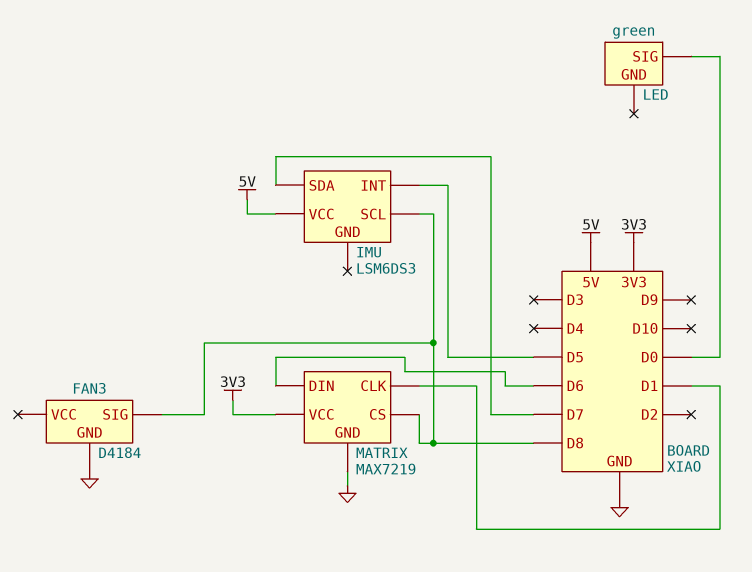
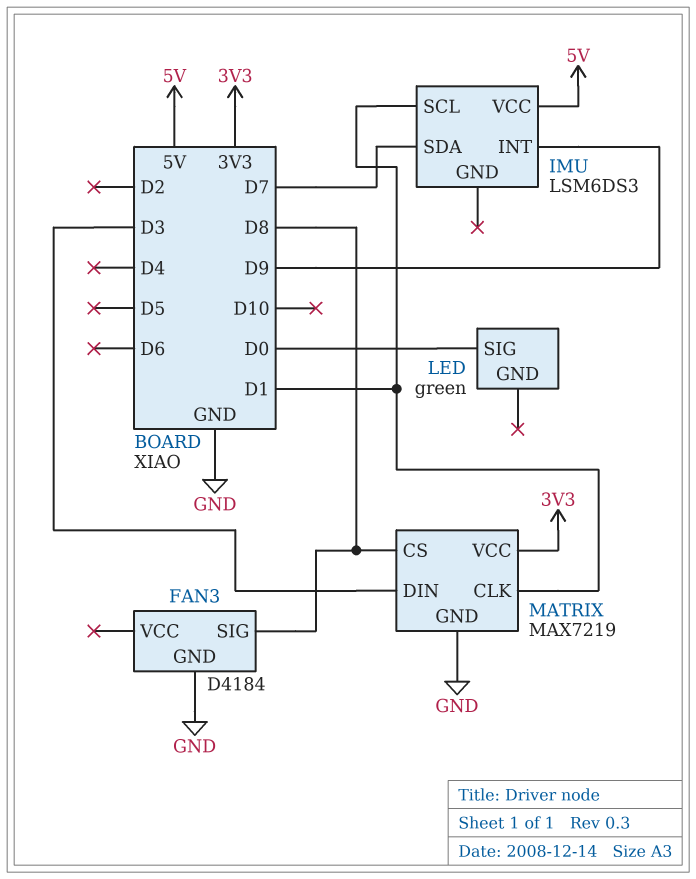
IMU pin INT: D5 -> D9
IMU pin SCL: D8 -> D1
MATRIX pin DIN: D6 -> D3

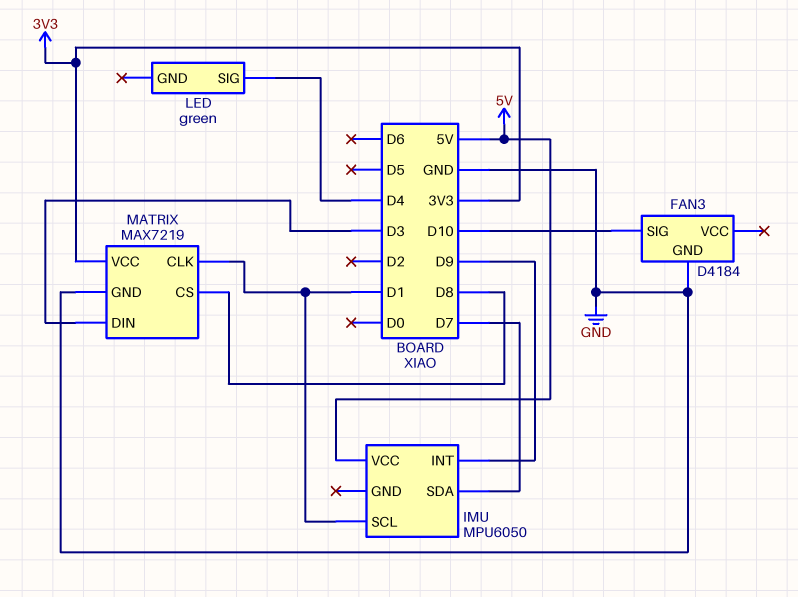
FAN3 pin SIG: D8 -> D10
IMU: LSM6DS3 -> MPU6050
LED pin SIG: D0 -> D4

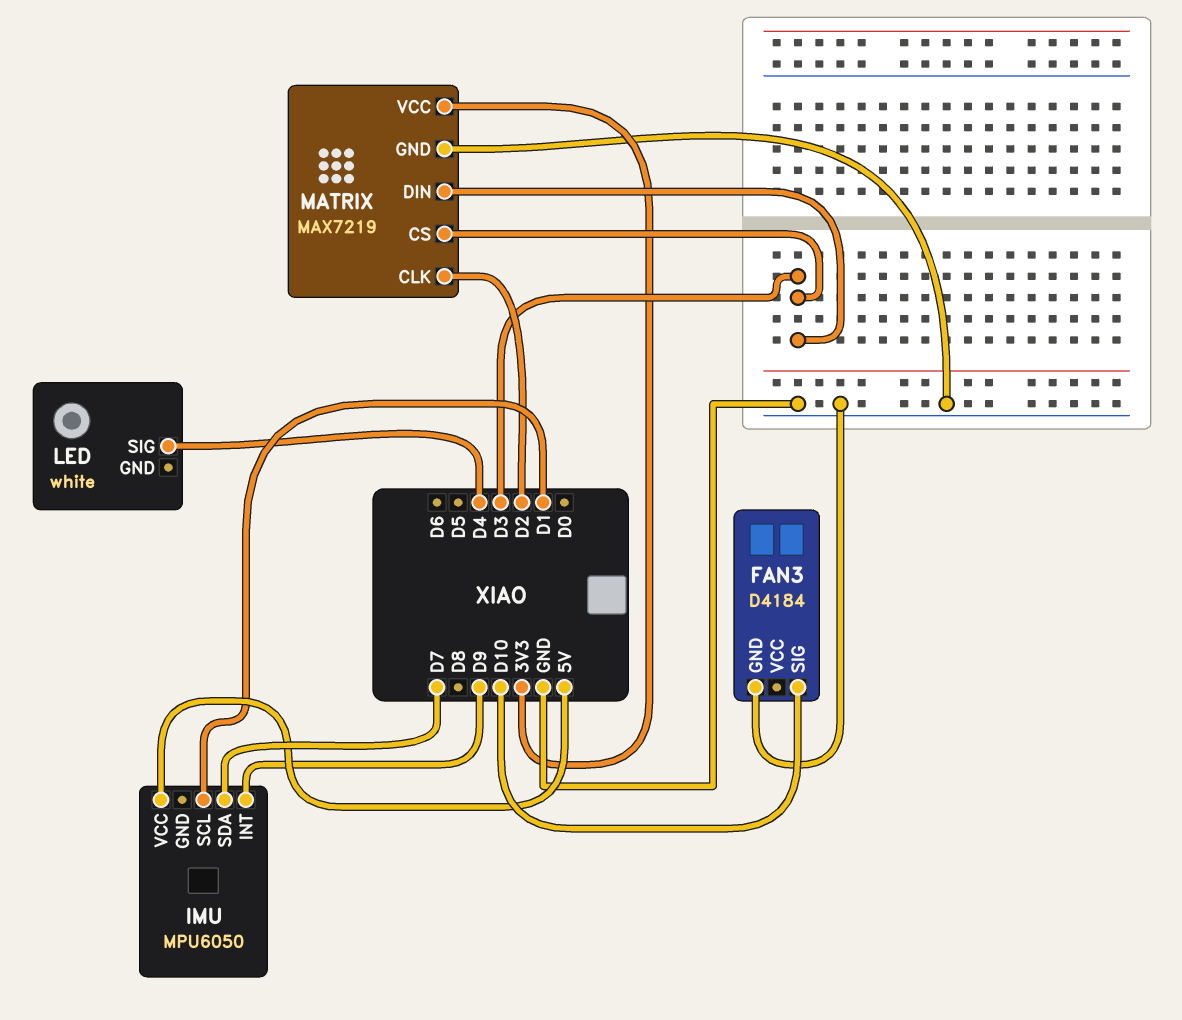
LED: green -> white
MATRIX pin CLK: D1 -> D2
MATRIX pin CS: D8 -> D3

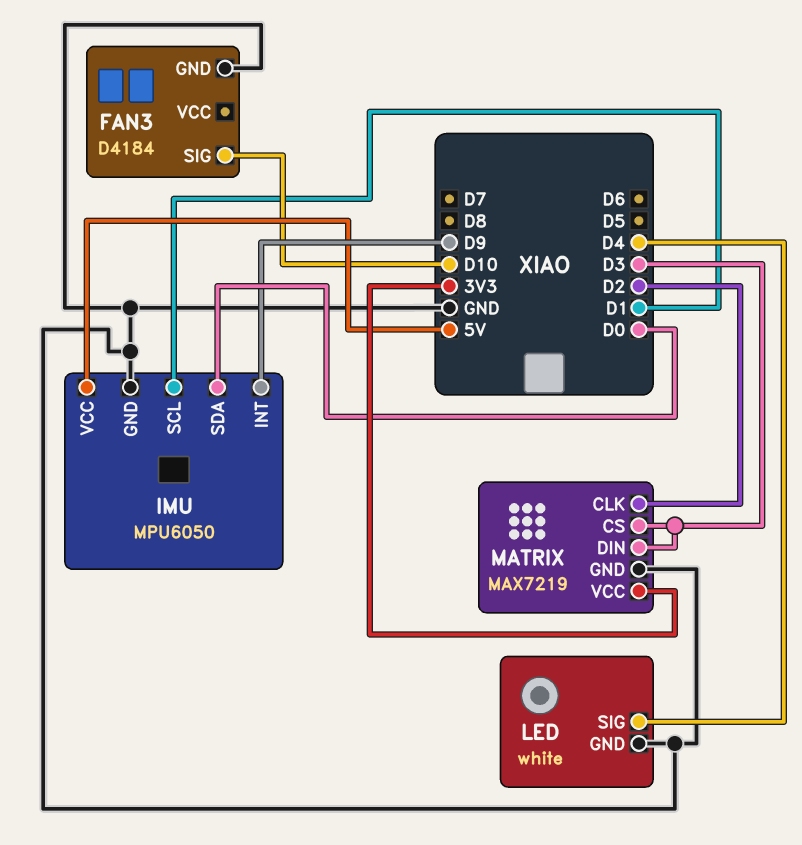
IMU pin GND: none -> GND
IMU pin SDA: D7 -> D0
LED pin GND: none -> GND

